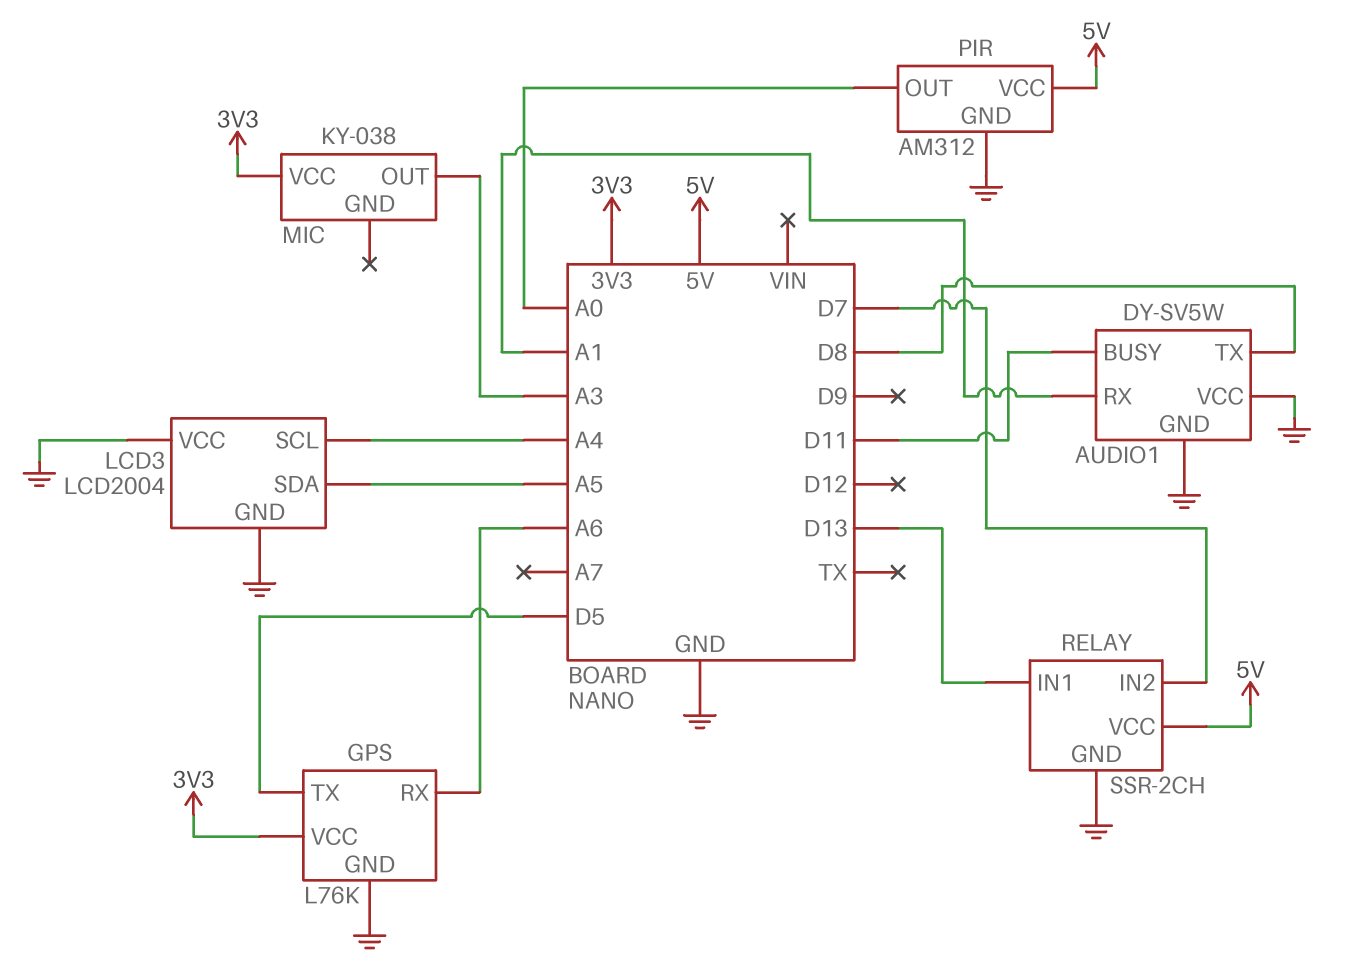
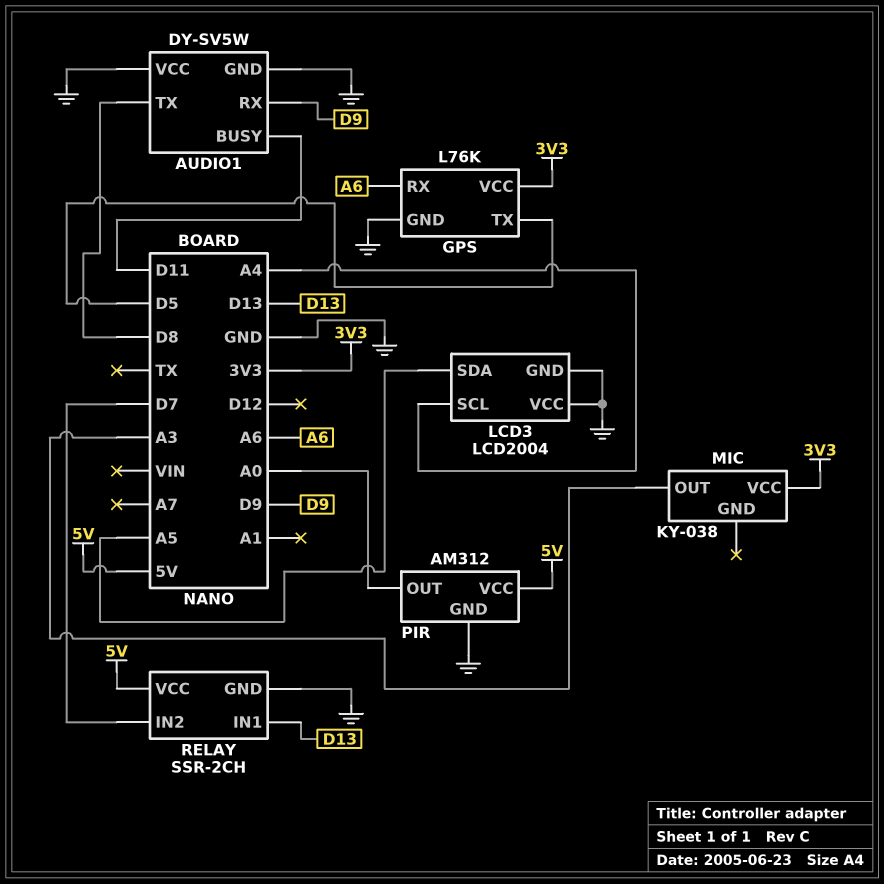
AUDIO1 pin RX: A1 -> D9

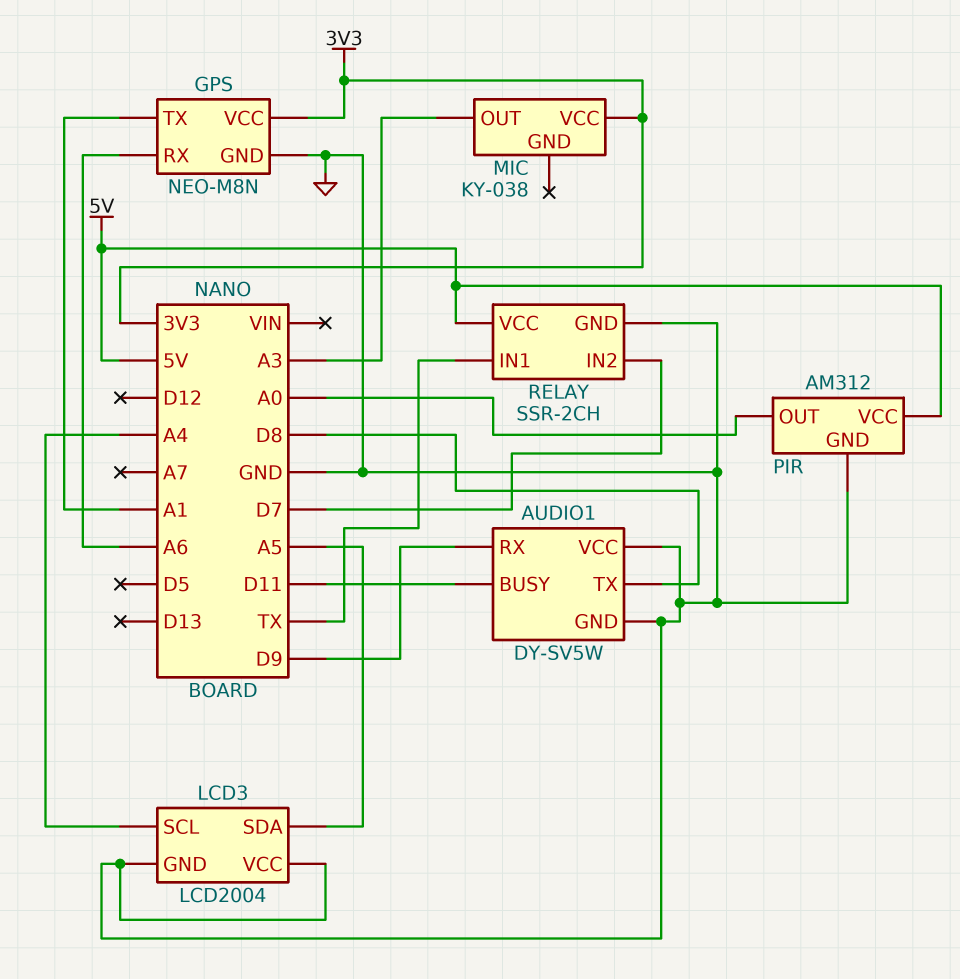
GPS: L76K -> NEO-M8N
GPS pin TX: D5 -> A1
RELAY pin IN1: D13 -> TX

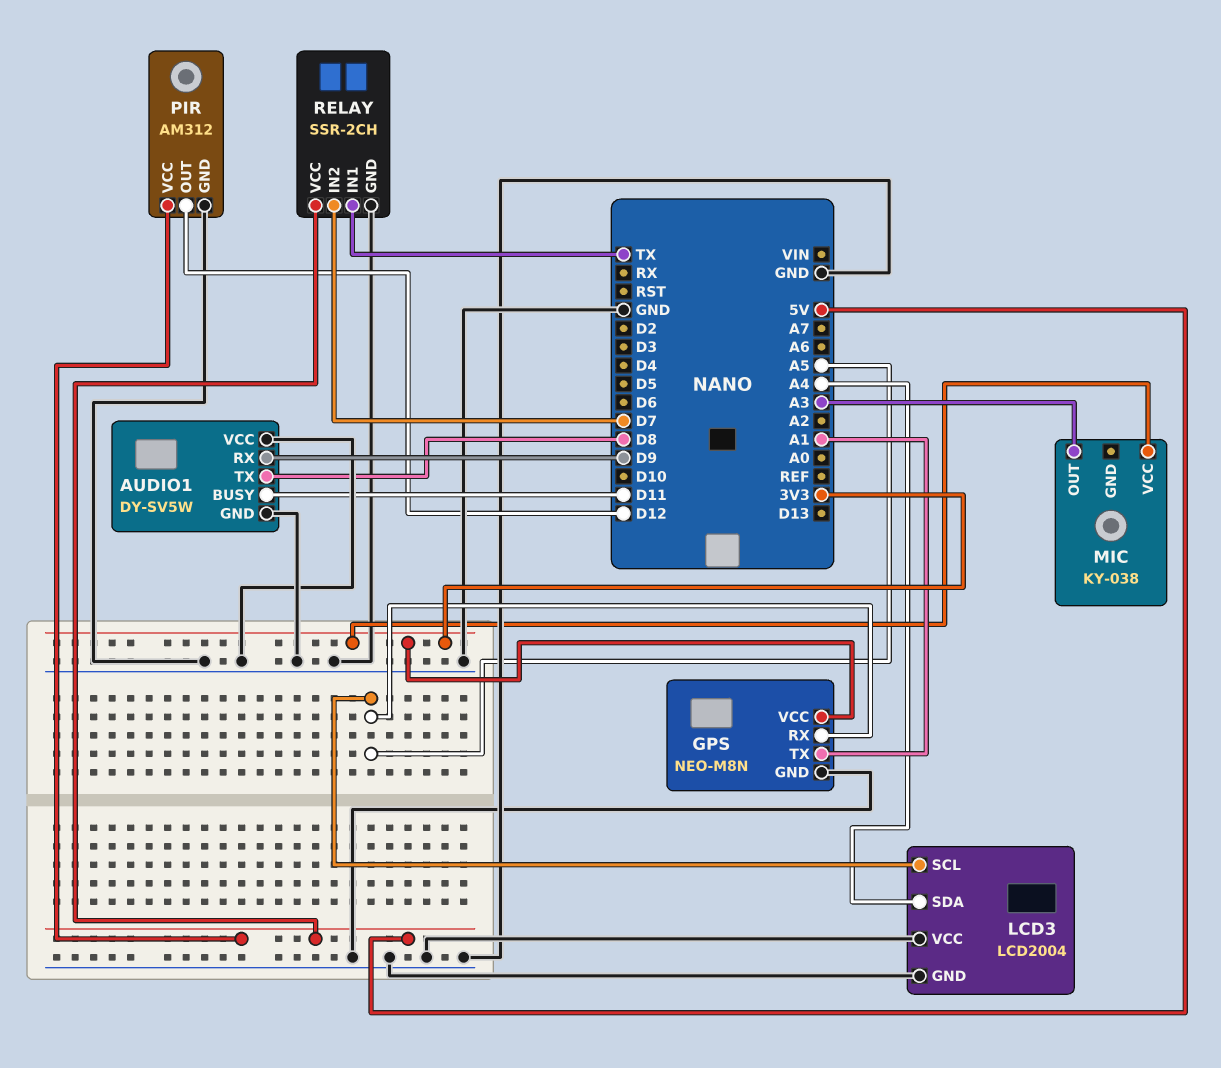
GPS pin RX: A6 -> A5
LCD3 pin SCL: A4 -> A5
LCD3 pin SDA: A5 -> A4
PIR pin OUT: A0 -> D12

